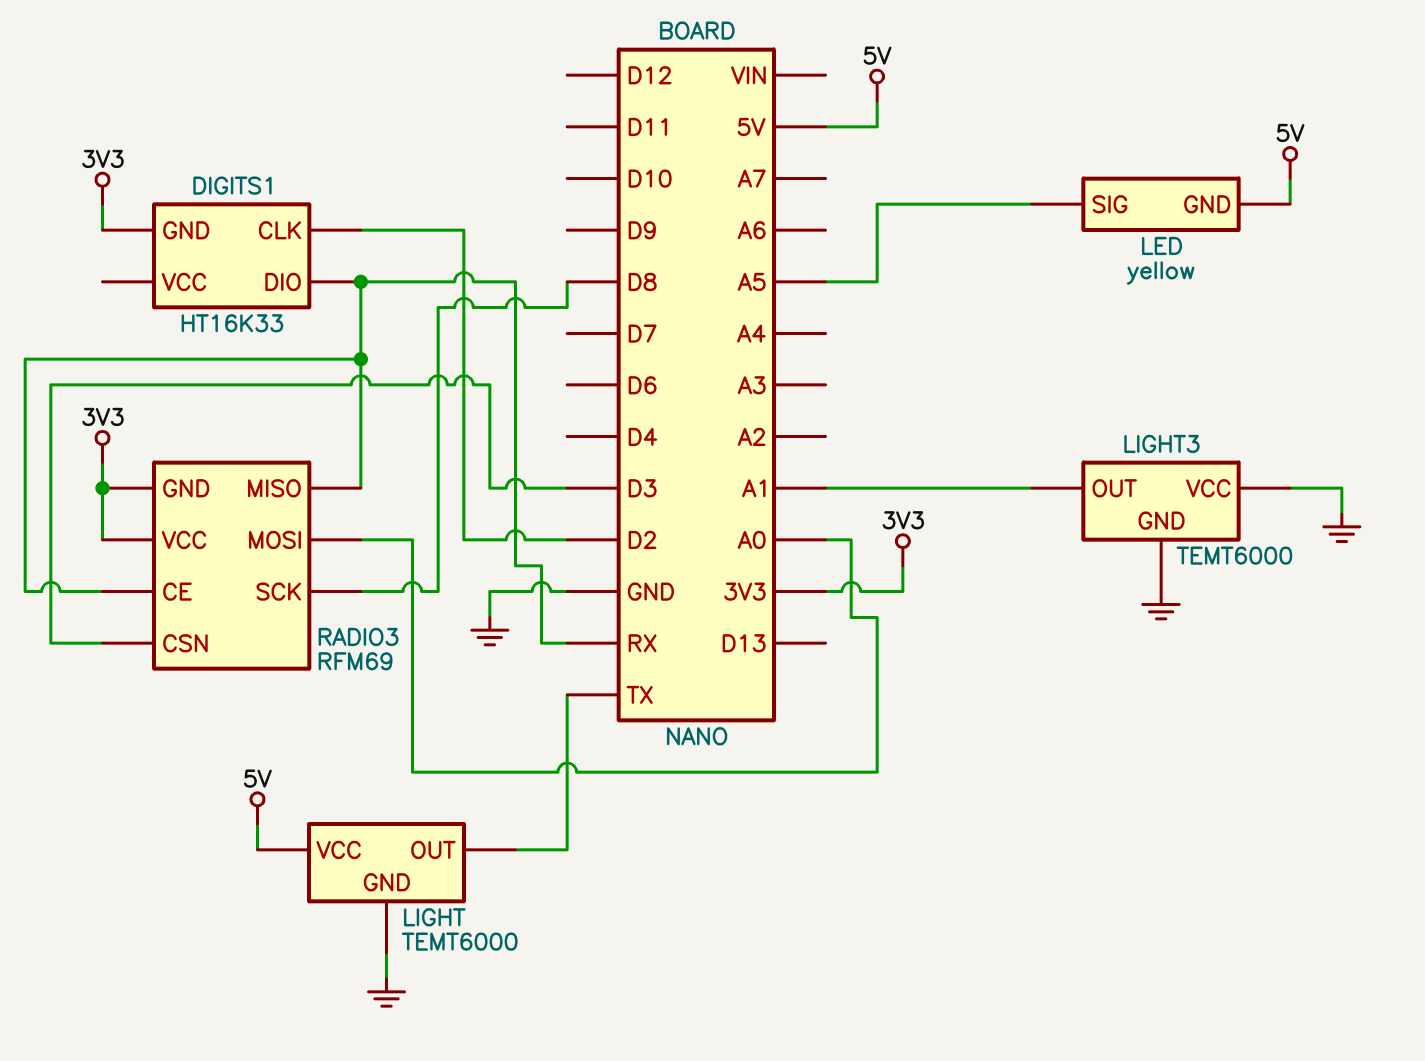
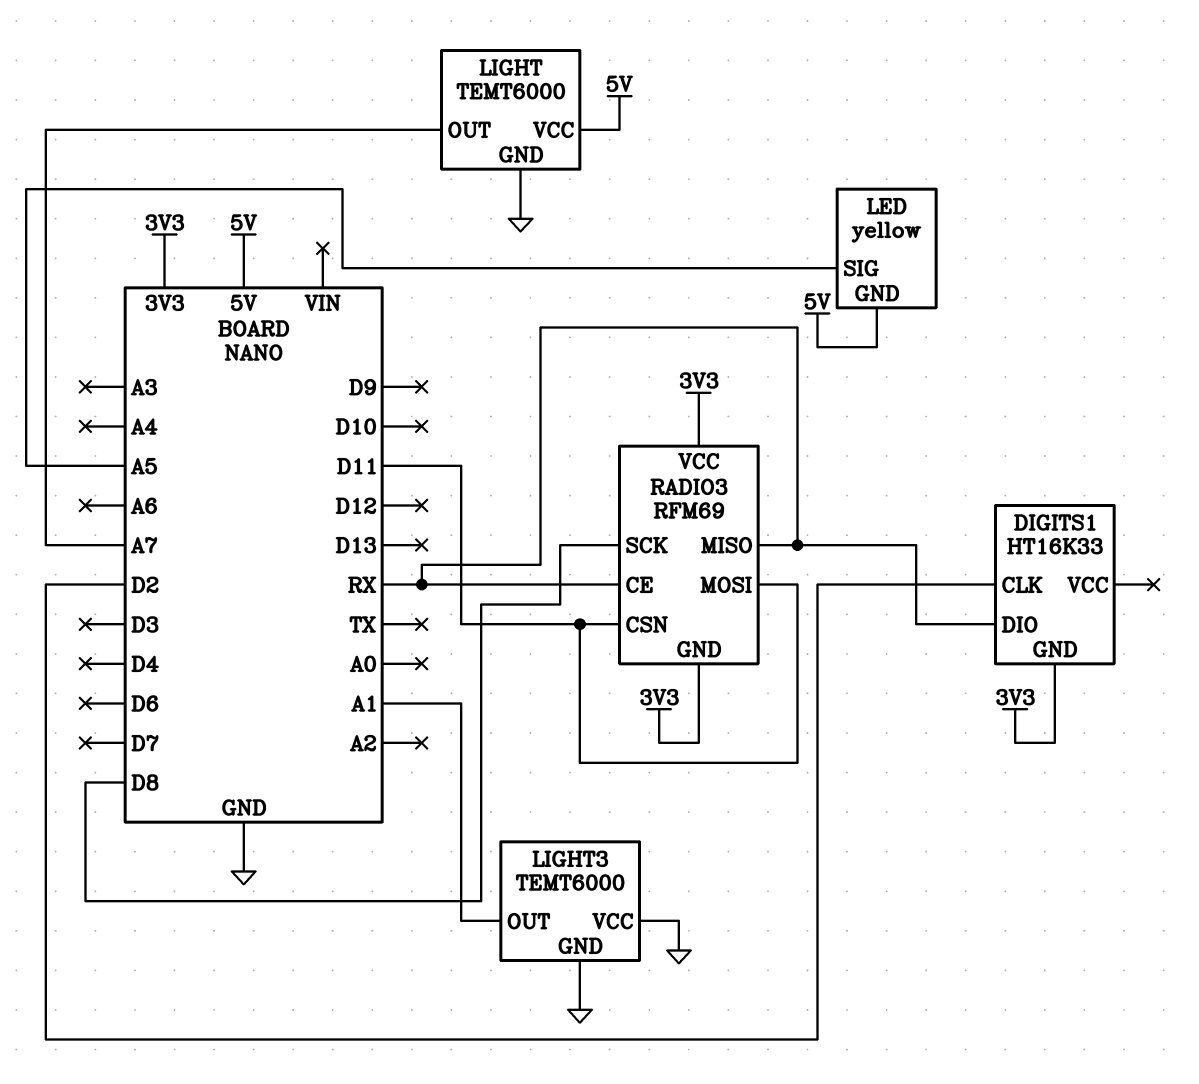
LIGHT pin OUT: TX -> A7
RADIO3 pin CSN: D3 -> D11
RADIO3 pin MOSI: A0 -> D11

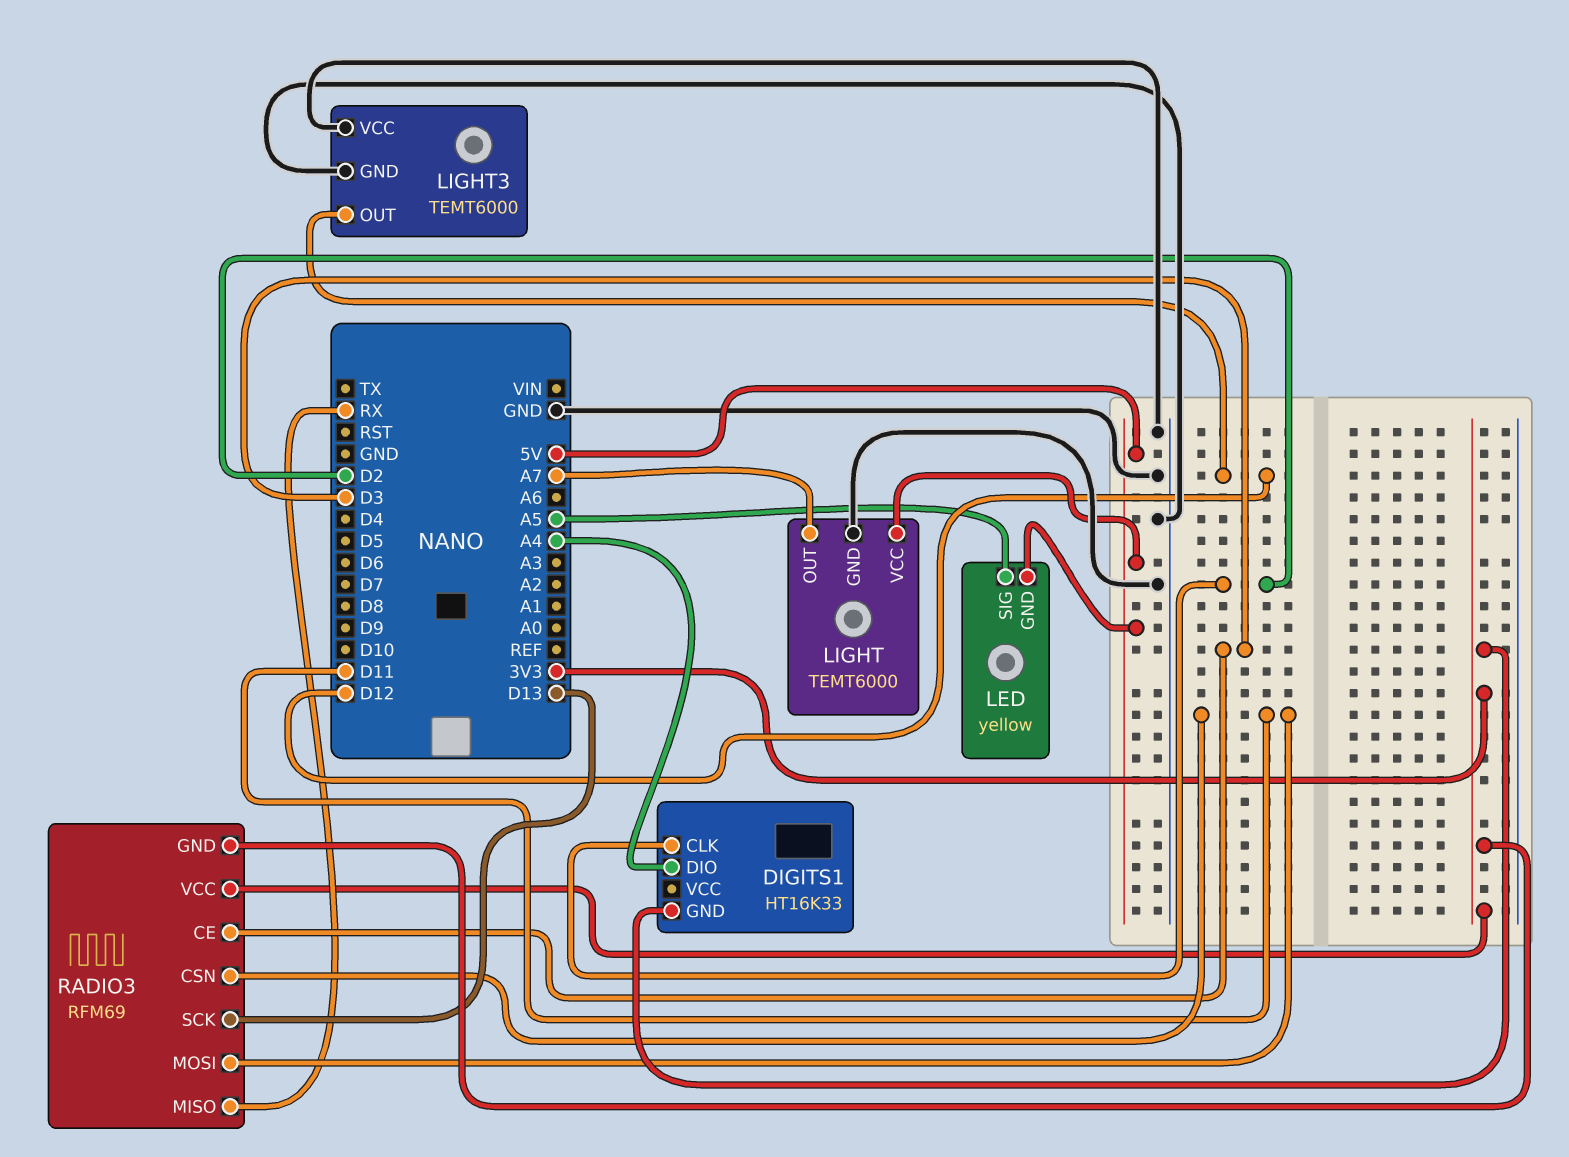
DIGITS1 pin DIO: RX -> A4
LIGHT3 pin OUT: A1 -> D12
RADIO3 pin CE: RX -> D3
RADIO3 pin SCK: D8 -> D13

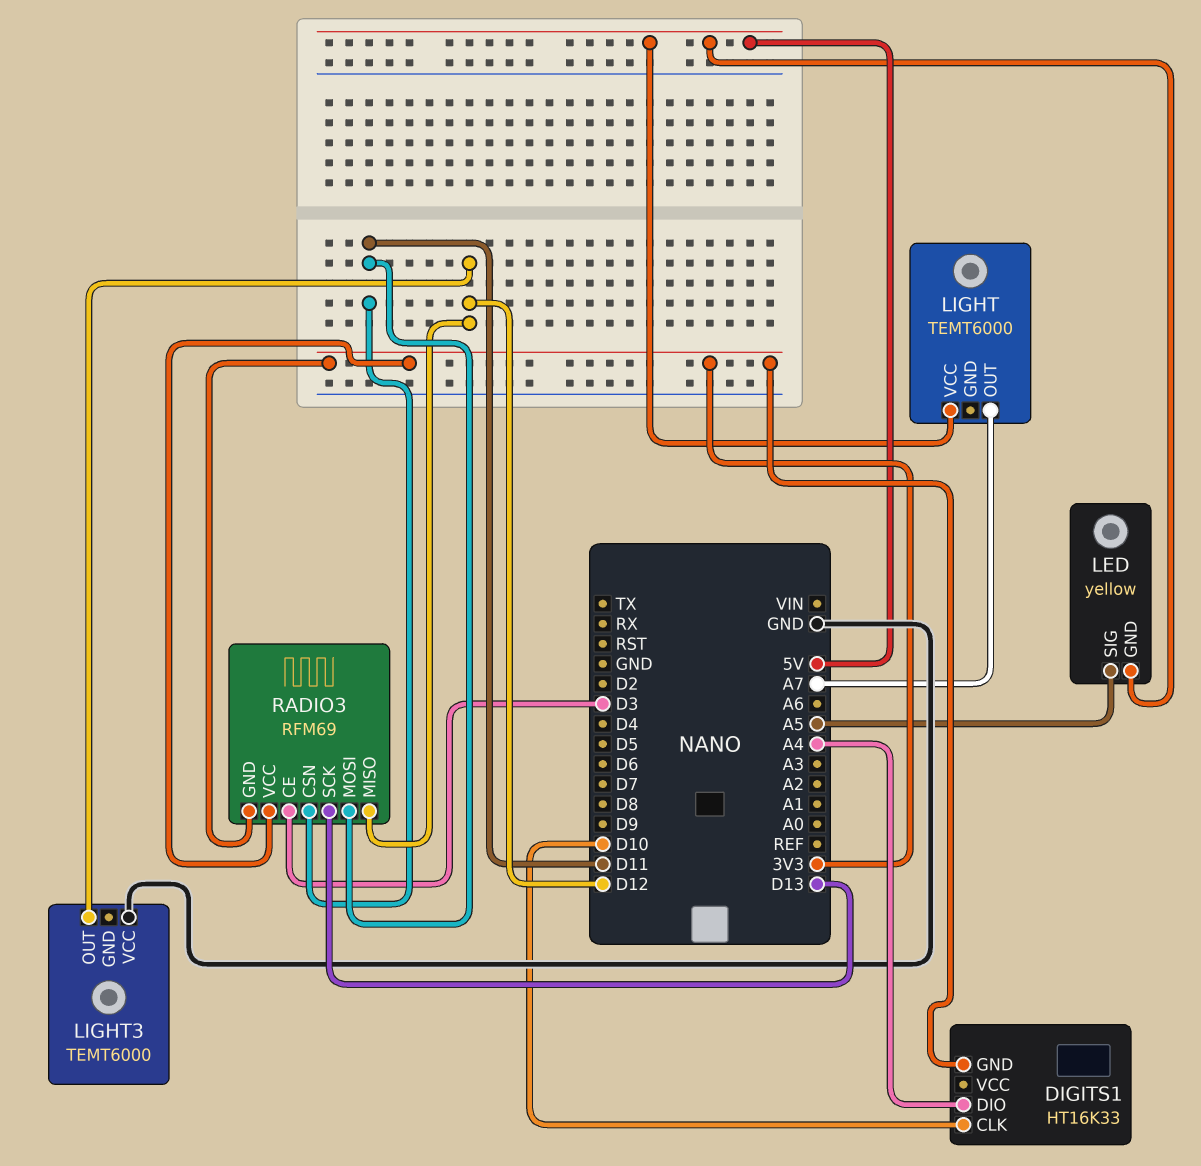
DIGITS1 pin CLK: D2 -> D10
LIGHT pin GND: GND -> none
LIGHT3 pin GND: GND -> none
RADIO3 pin MISO: RX -> D12

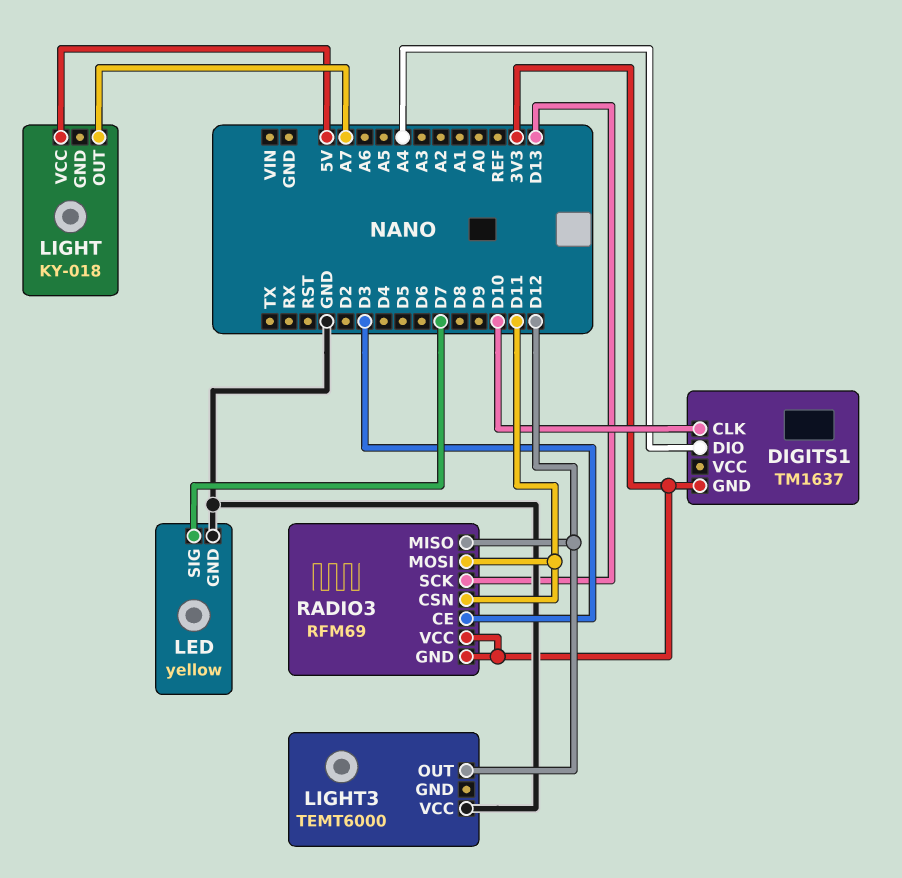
DIGITS1: HT16K33 -> TM1637
LED pin GND: 5V -> GND
LED pin SIG: A5 -> D7
LIGHT: TEMT6000 -> KY-018

